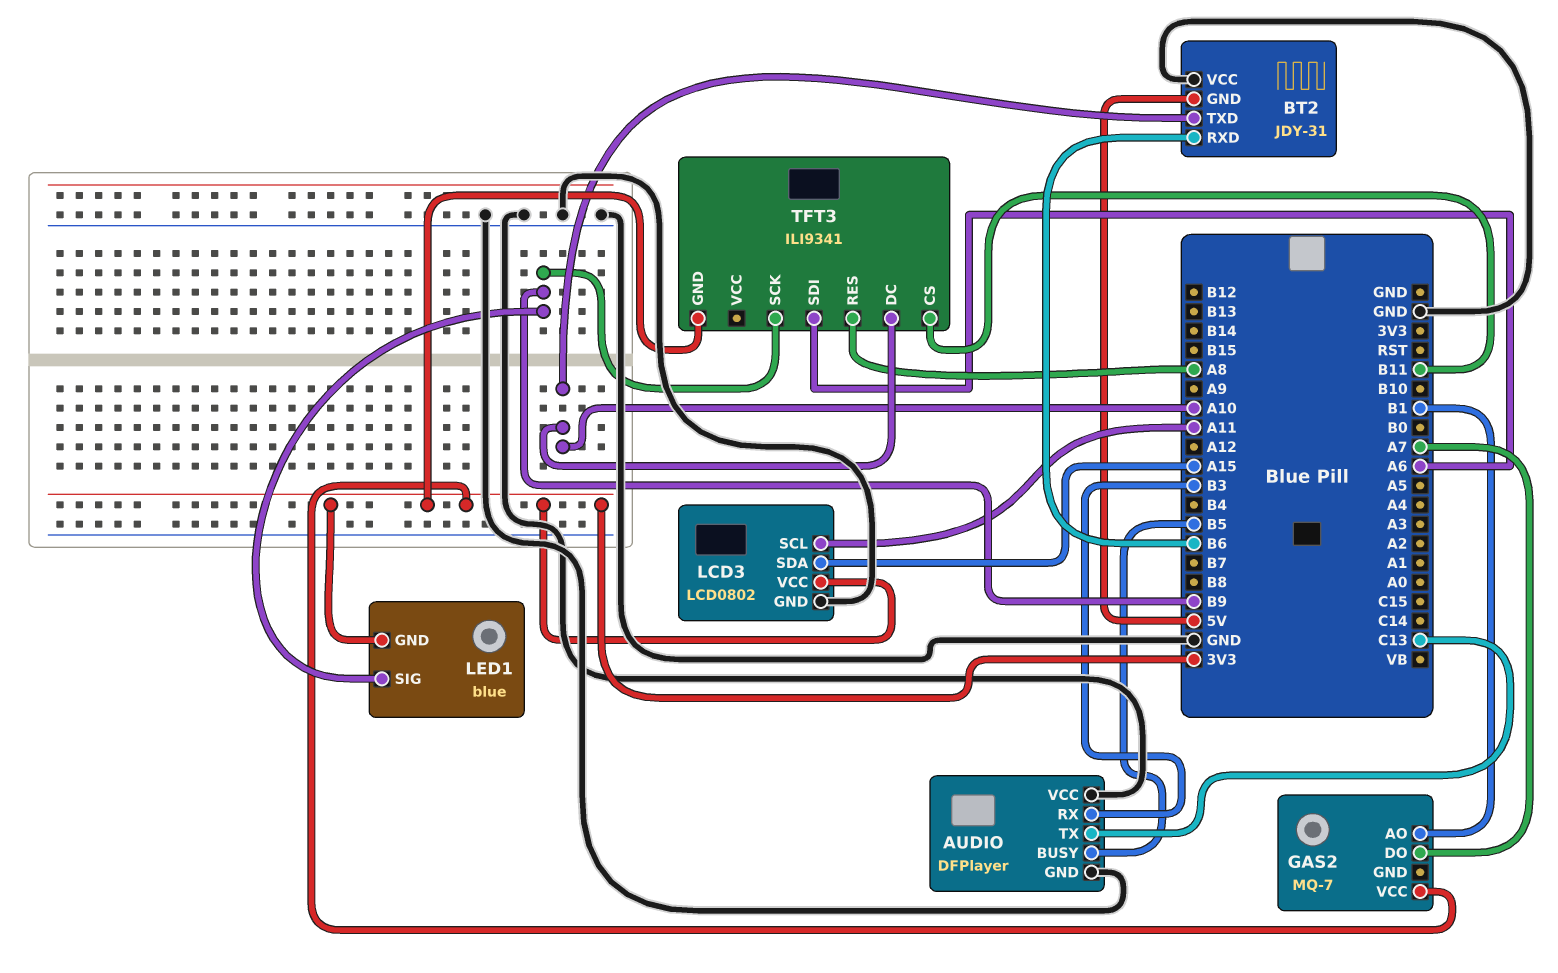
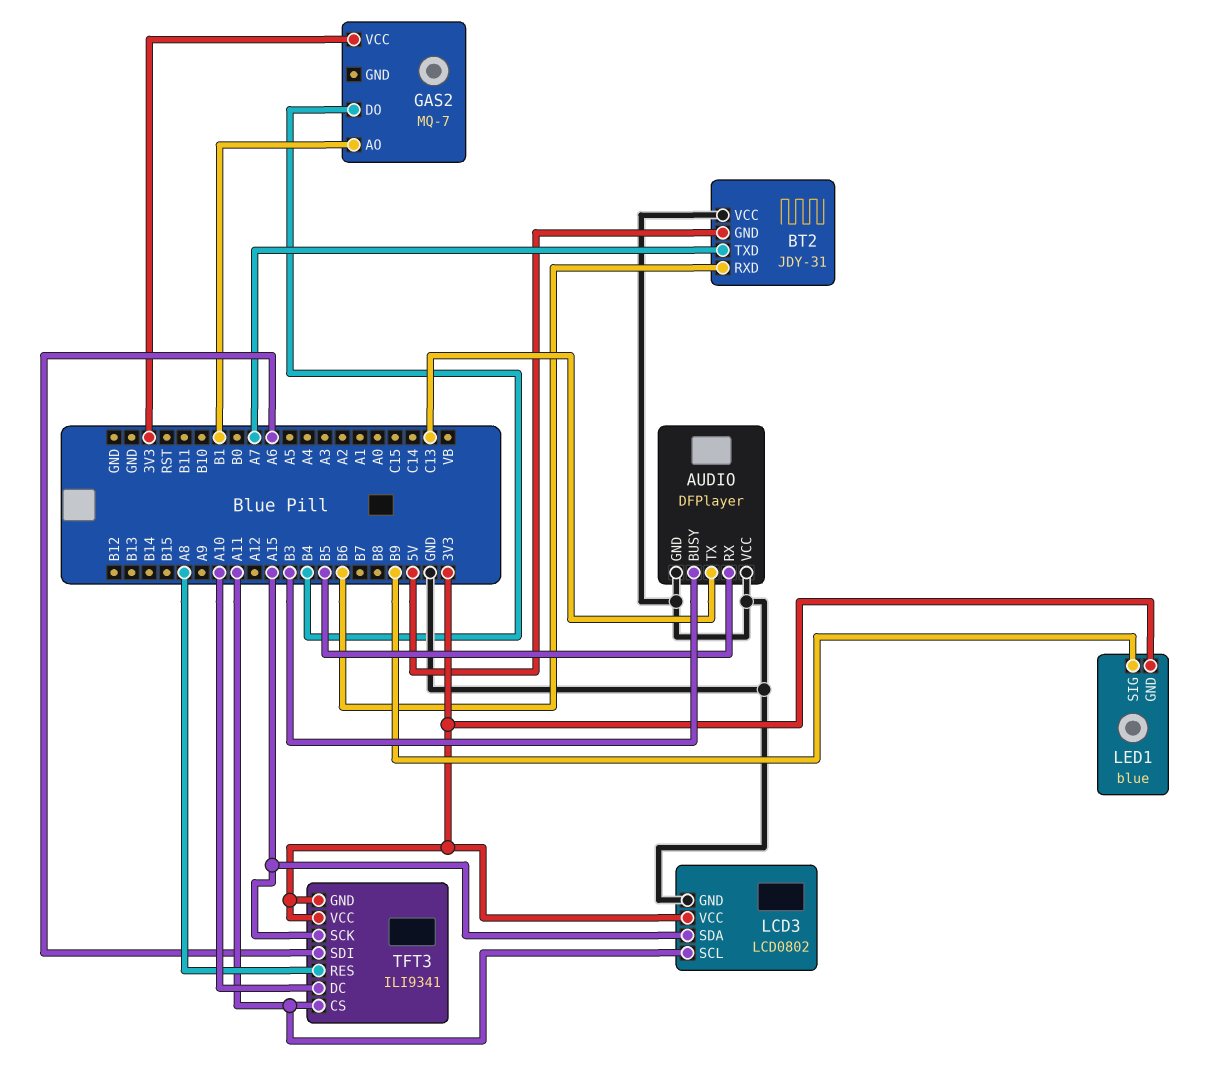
AUDIO pin BUSY: B5 -> B3
AUDIO pin RX: B3 -> B5
BT2 pin TXD: A10 -> A7
GAS2 pin DO: A7 -> B4
TFT3 pin CS: B11 -> A11
TFT3 pin SCK: B9 -> A15
TFT3 pin VCC: none -> 3V3

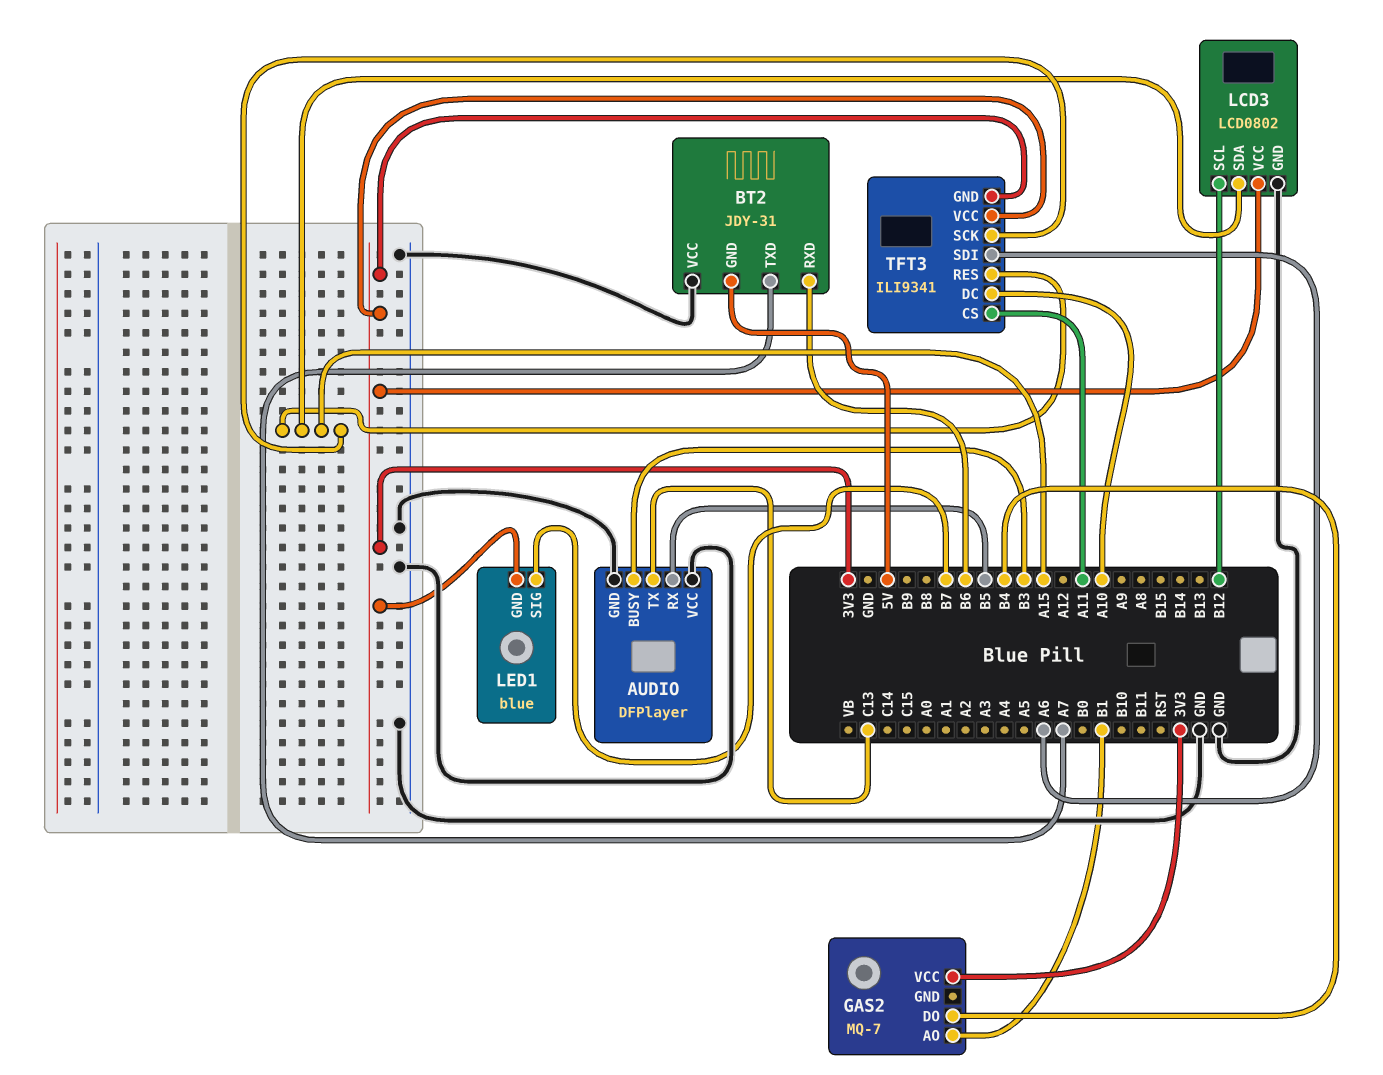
LCD3 pin SCL: A11 -> B12
LED1 pin SIG: B9 -> B7
TFT3 pin RES: A8 -> A15

